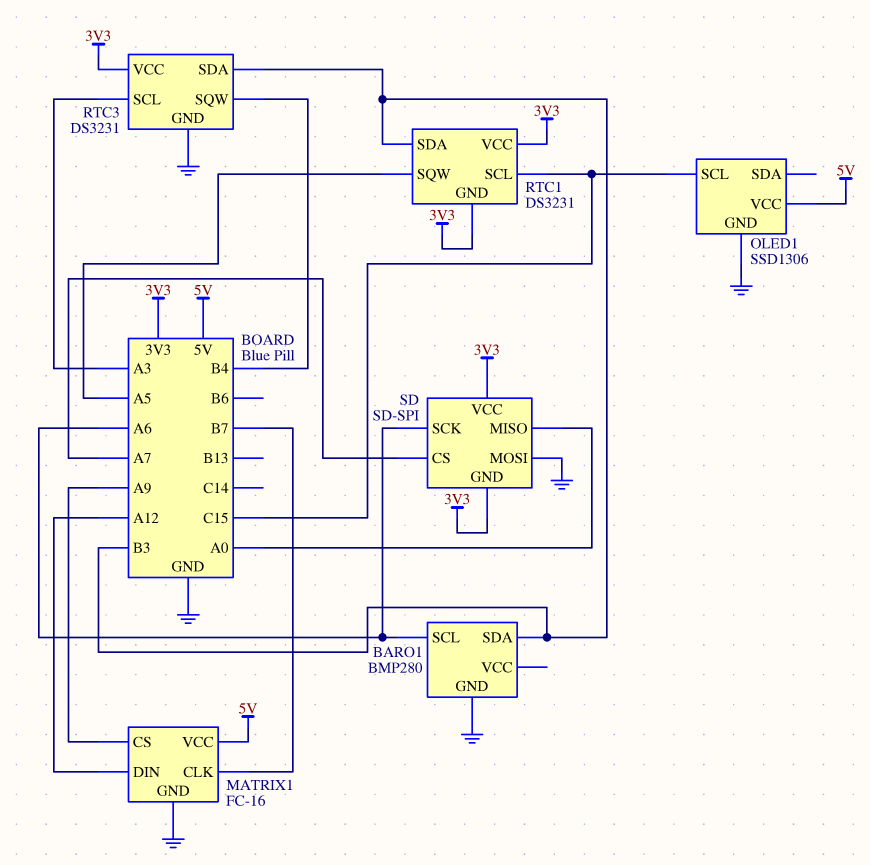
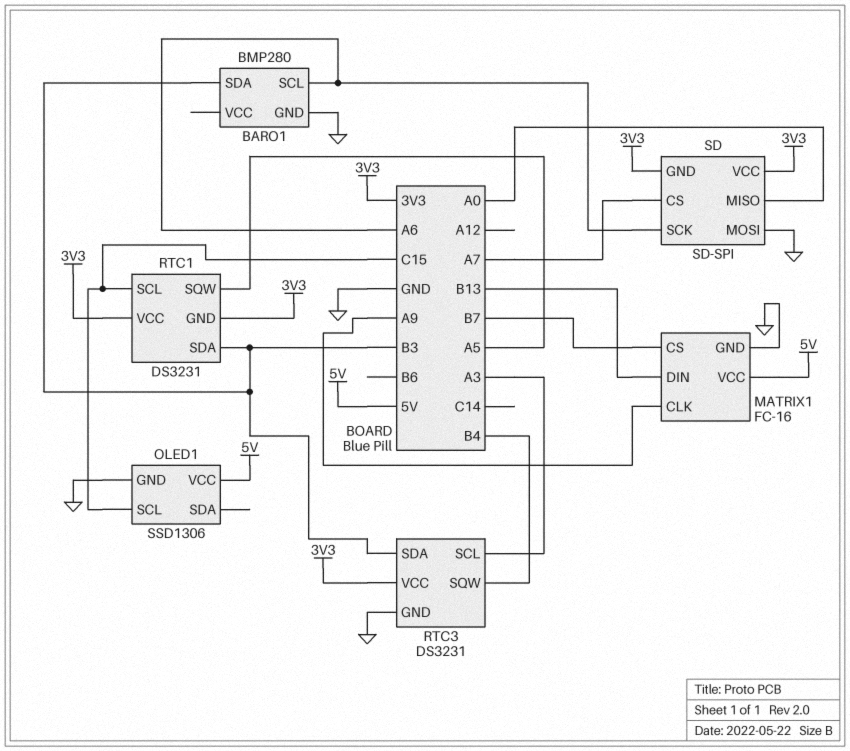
MATRIX1 pin CLK: B7 -> A9
MATRIX1 pin CS: A9 -> B7
MATRIX1 pin DIN: A12 -> B13

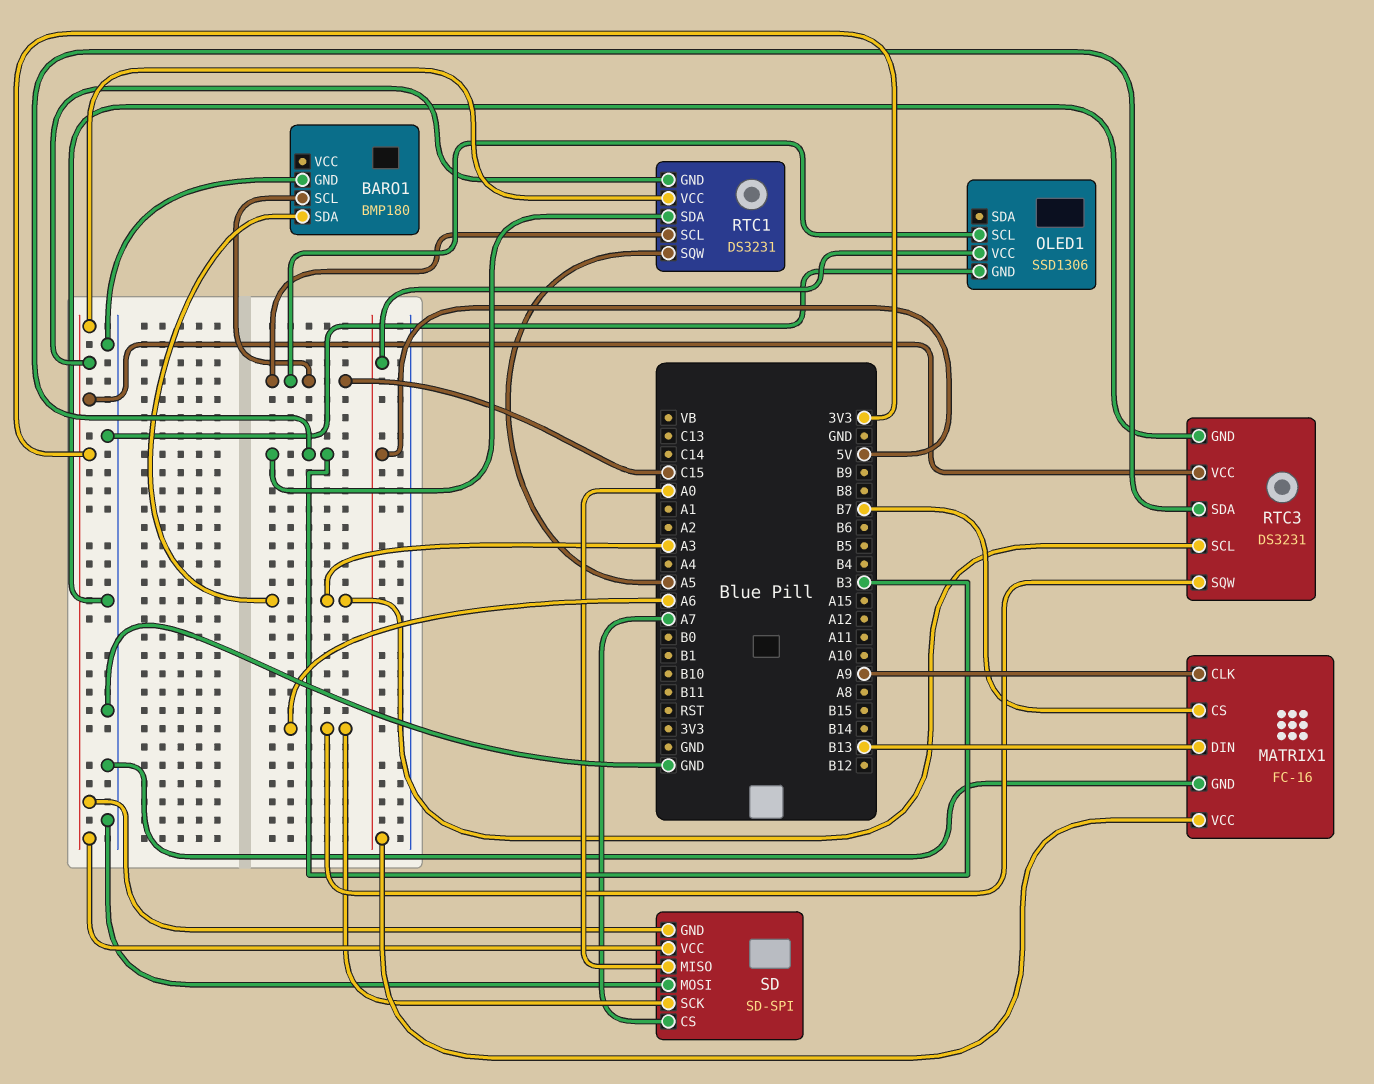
BARO1: BMP280 -> BMP180
BARO1 pin SCL: A6 -> C15
BARO1 pin SDA: B3 -> A3
RTC3 pin SQW: B4 -> A6

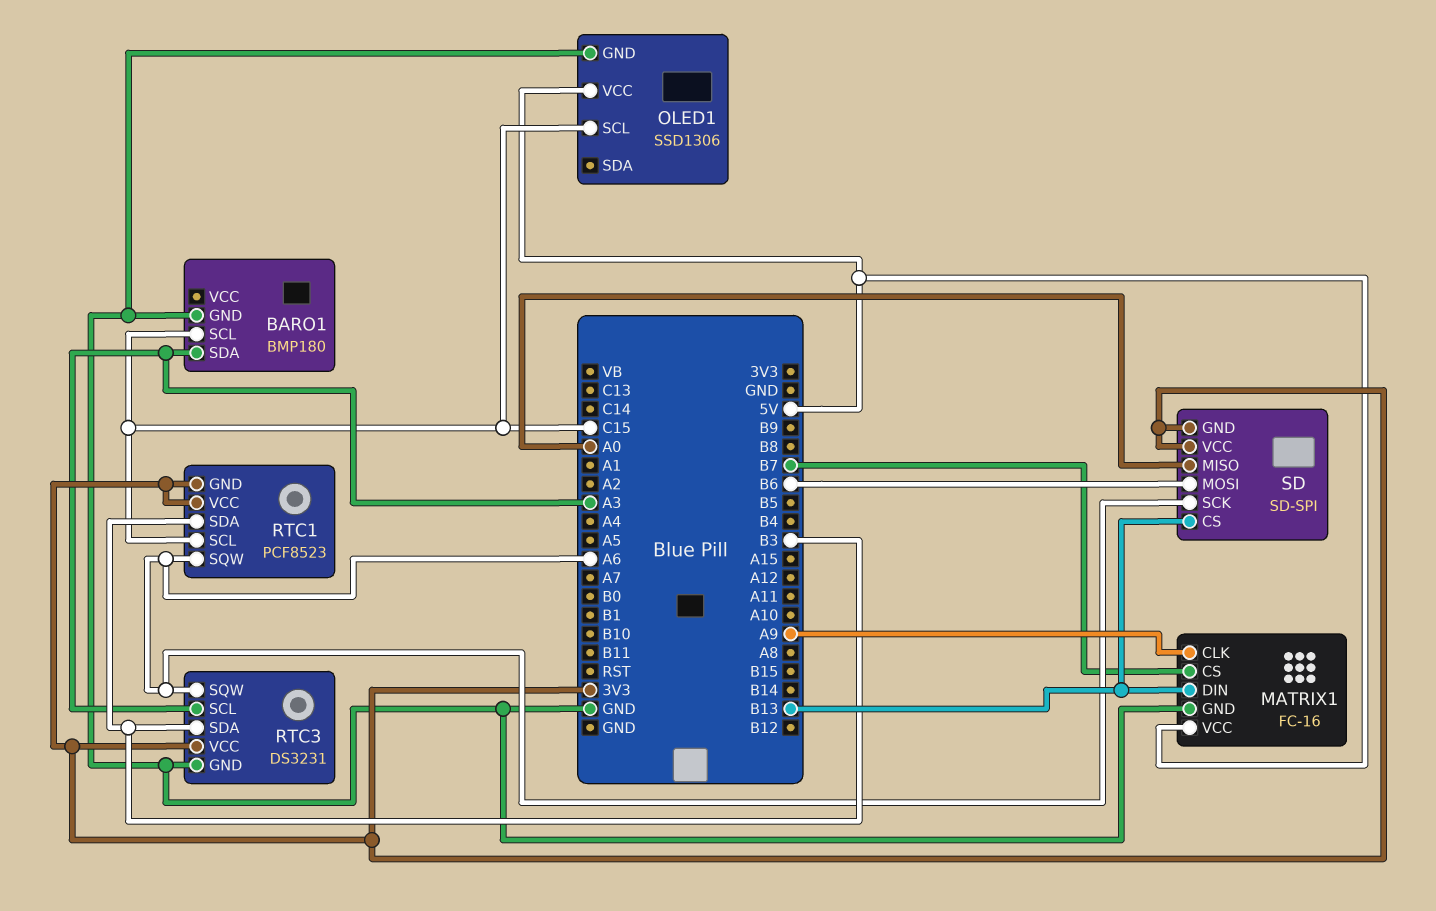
RTC1: DS3231 -> PCF8523
RTC1 pin SQW: A5 -> A6
SD pin CS: A7 -> B13
SD pin MOSI: GND -> B6

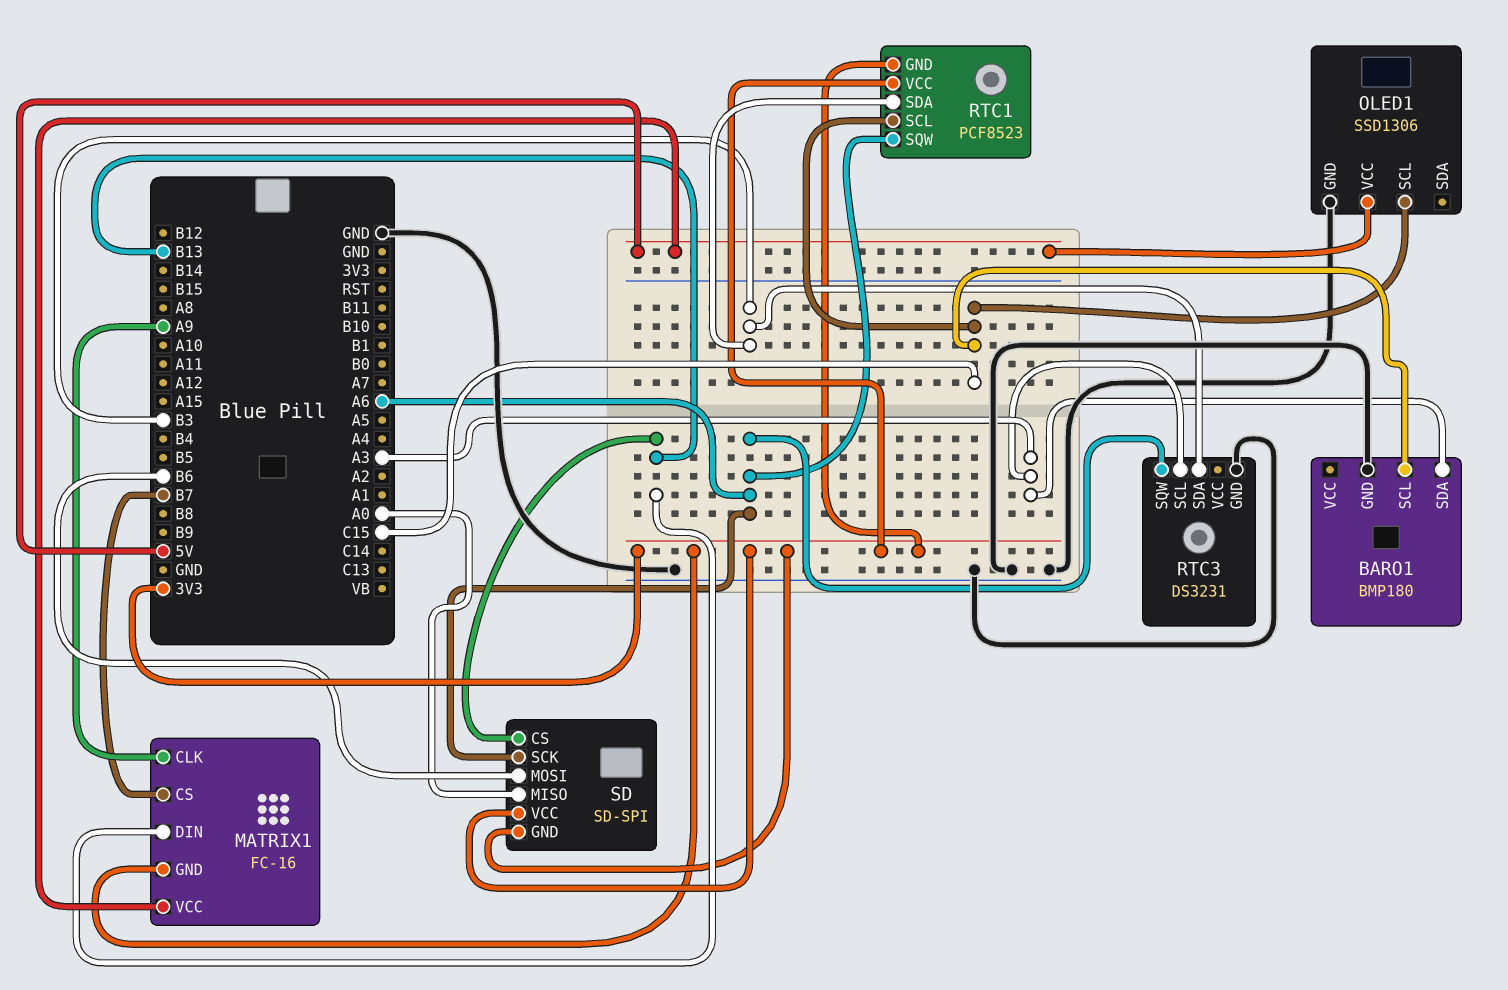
MATRIX1 pin GND: GND -> 3V3
RTC3 pin VCC: 3V3 -> none

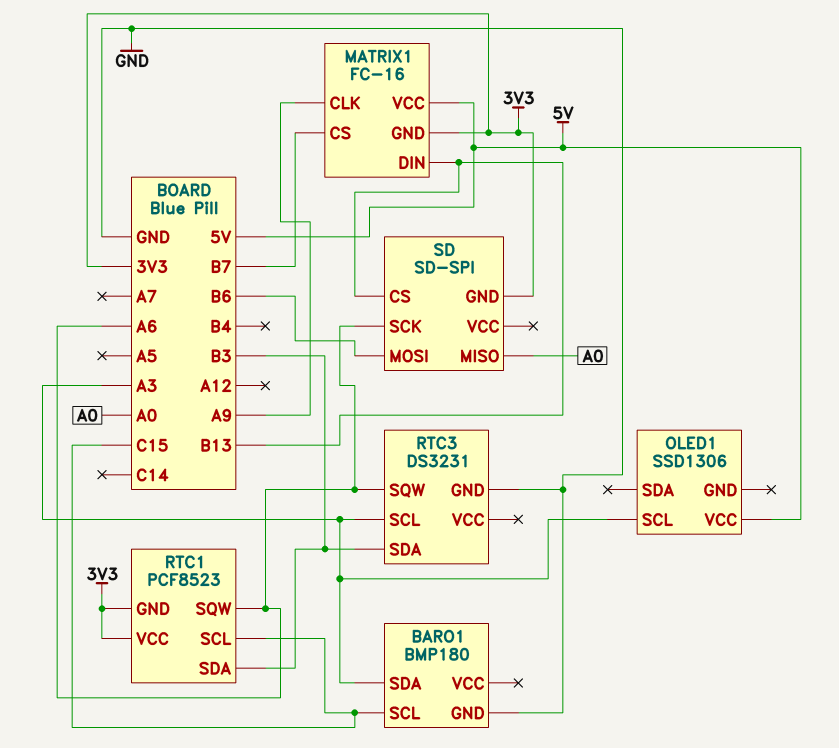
OLED1 pin GND: GND -> none
OLED1 pin SCL: C15 -> A3
SD pin VCC: 3V3 -> none

